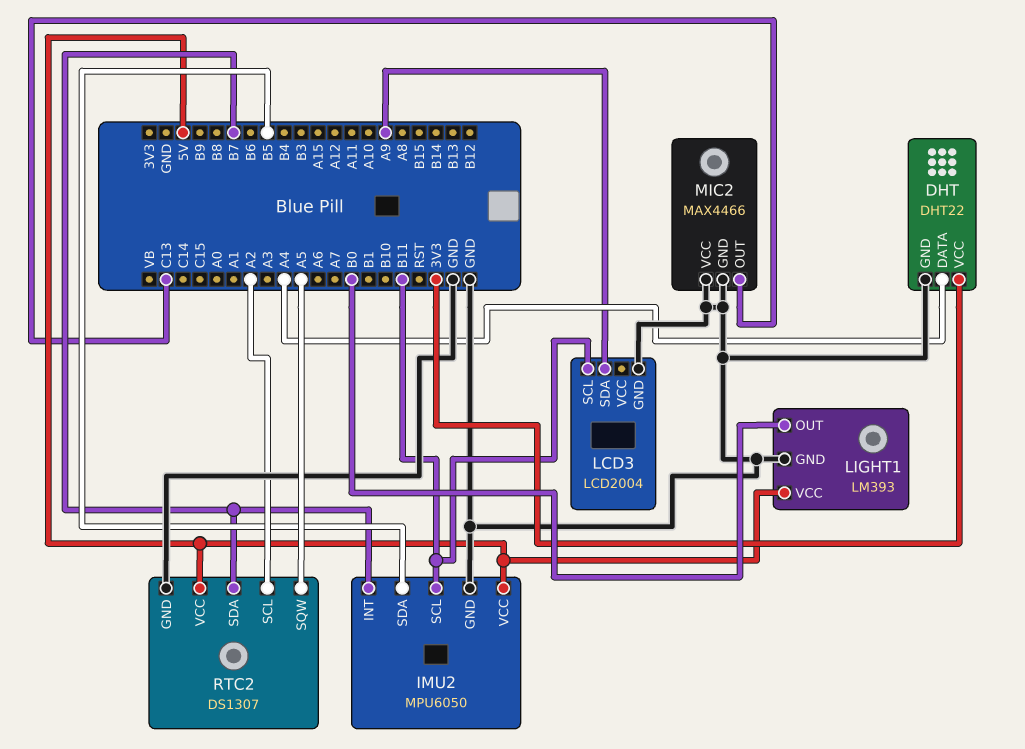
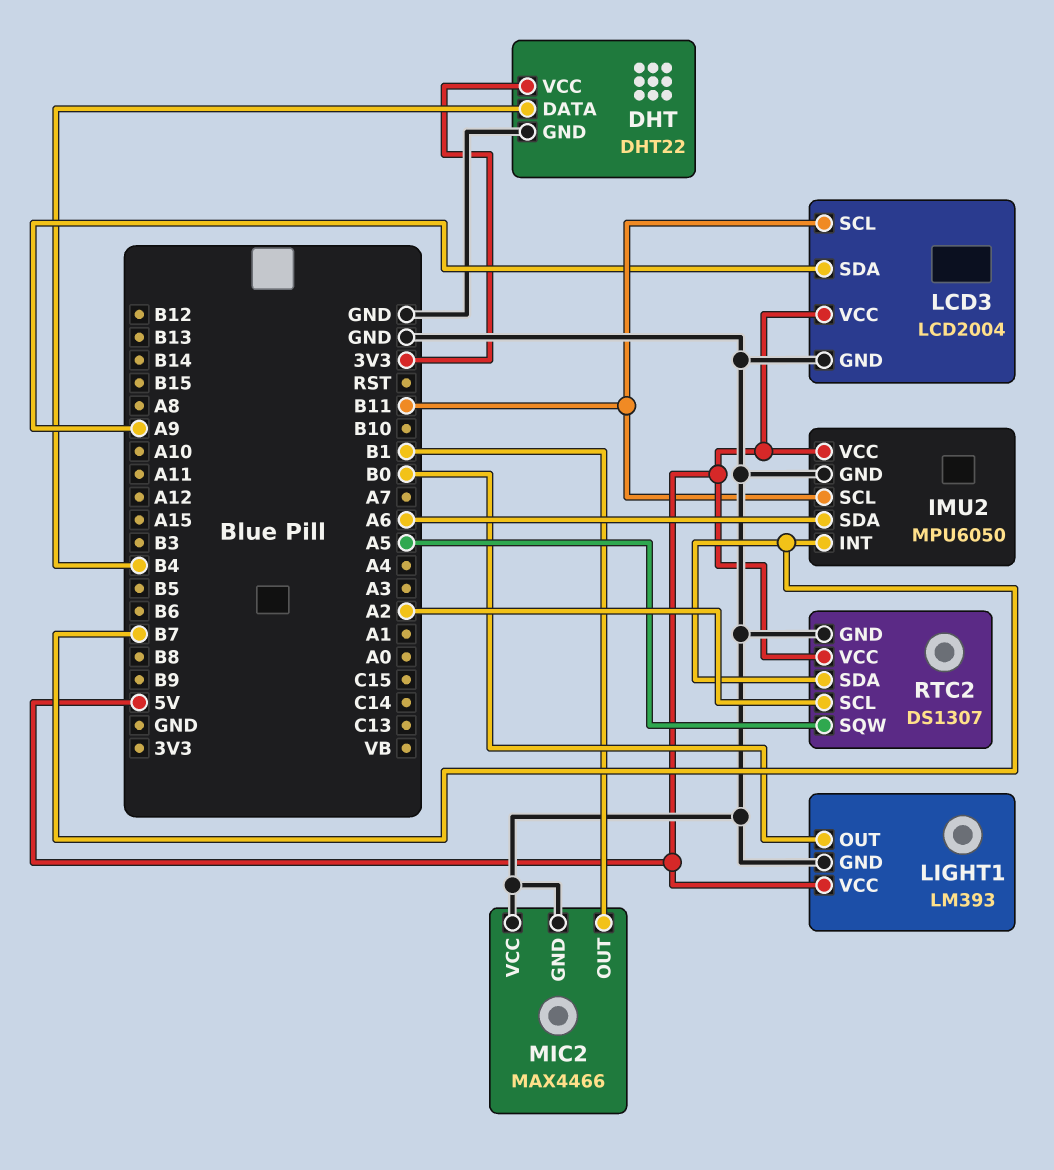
DHT pin DATA: A4 -> B4
IMU2 pin SDA: B5 -> A6
LCD3 pin VCC: none -> 5V
MIC2 pin OUT: C13 -> B1

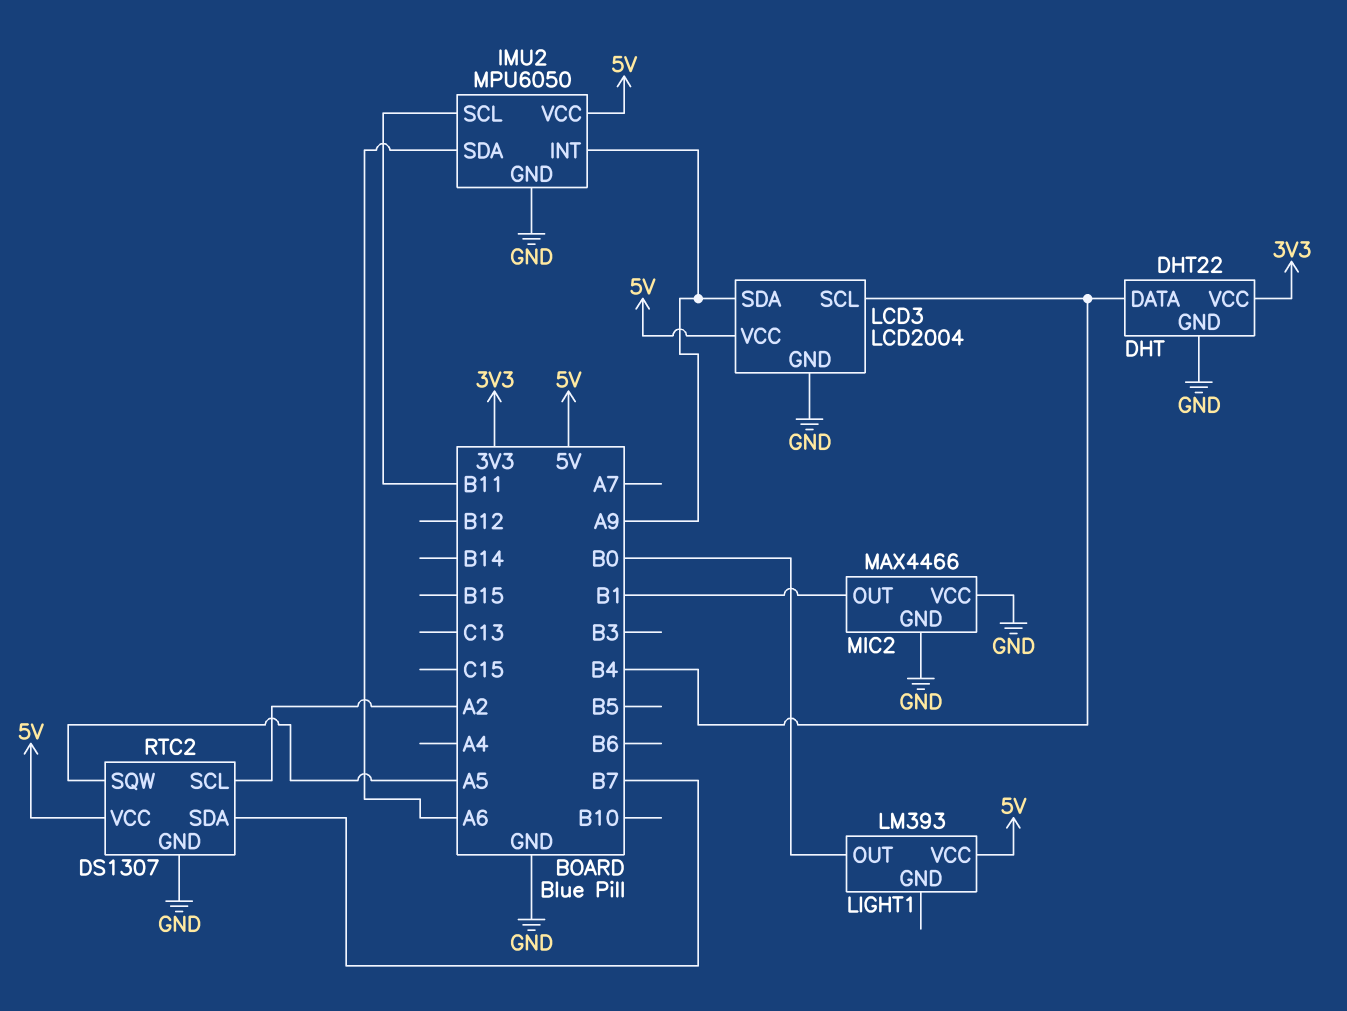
IMU2 pin INT: B7 -> A9
LCD3 pin SCL: B11 -> B4
LIGHT1 pin GND: GND -> none

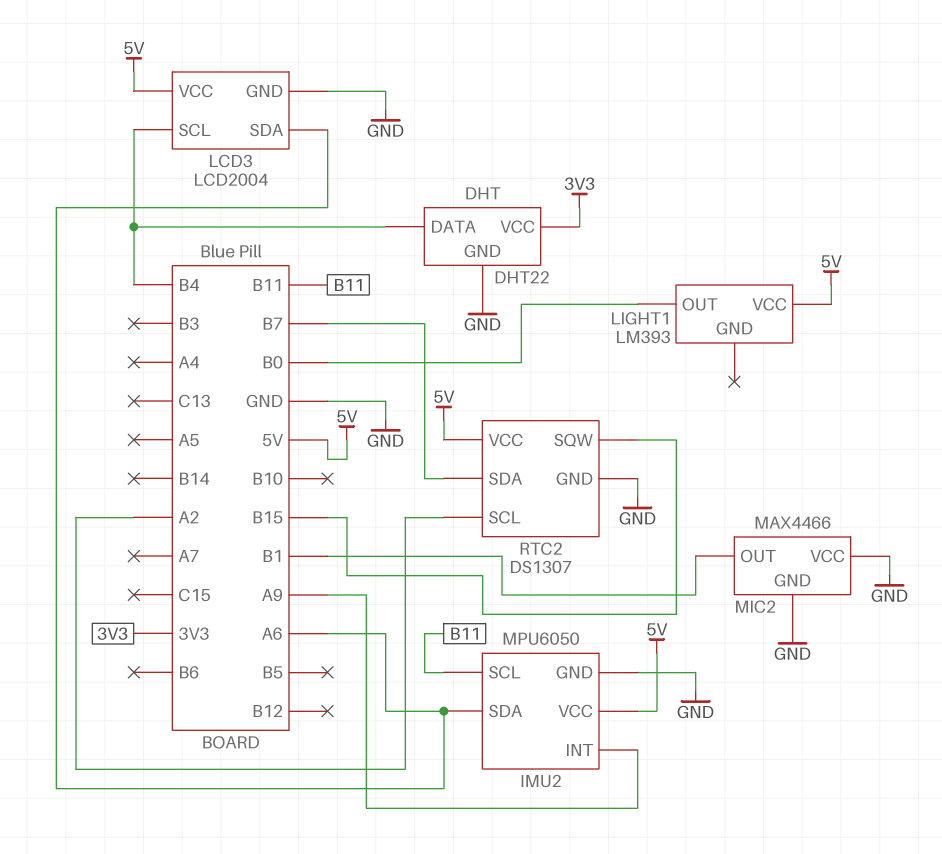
LCD3 pin SDA: A9 -> A6
RTC2 pin SQW: A5 -> B15

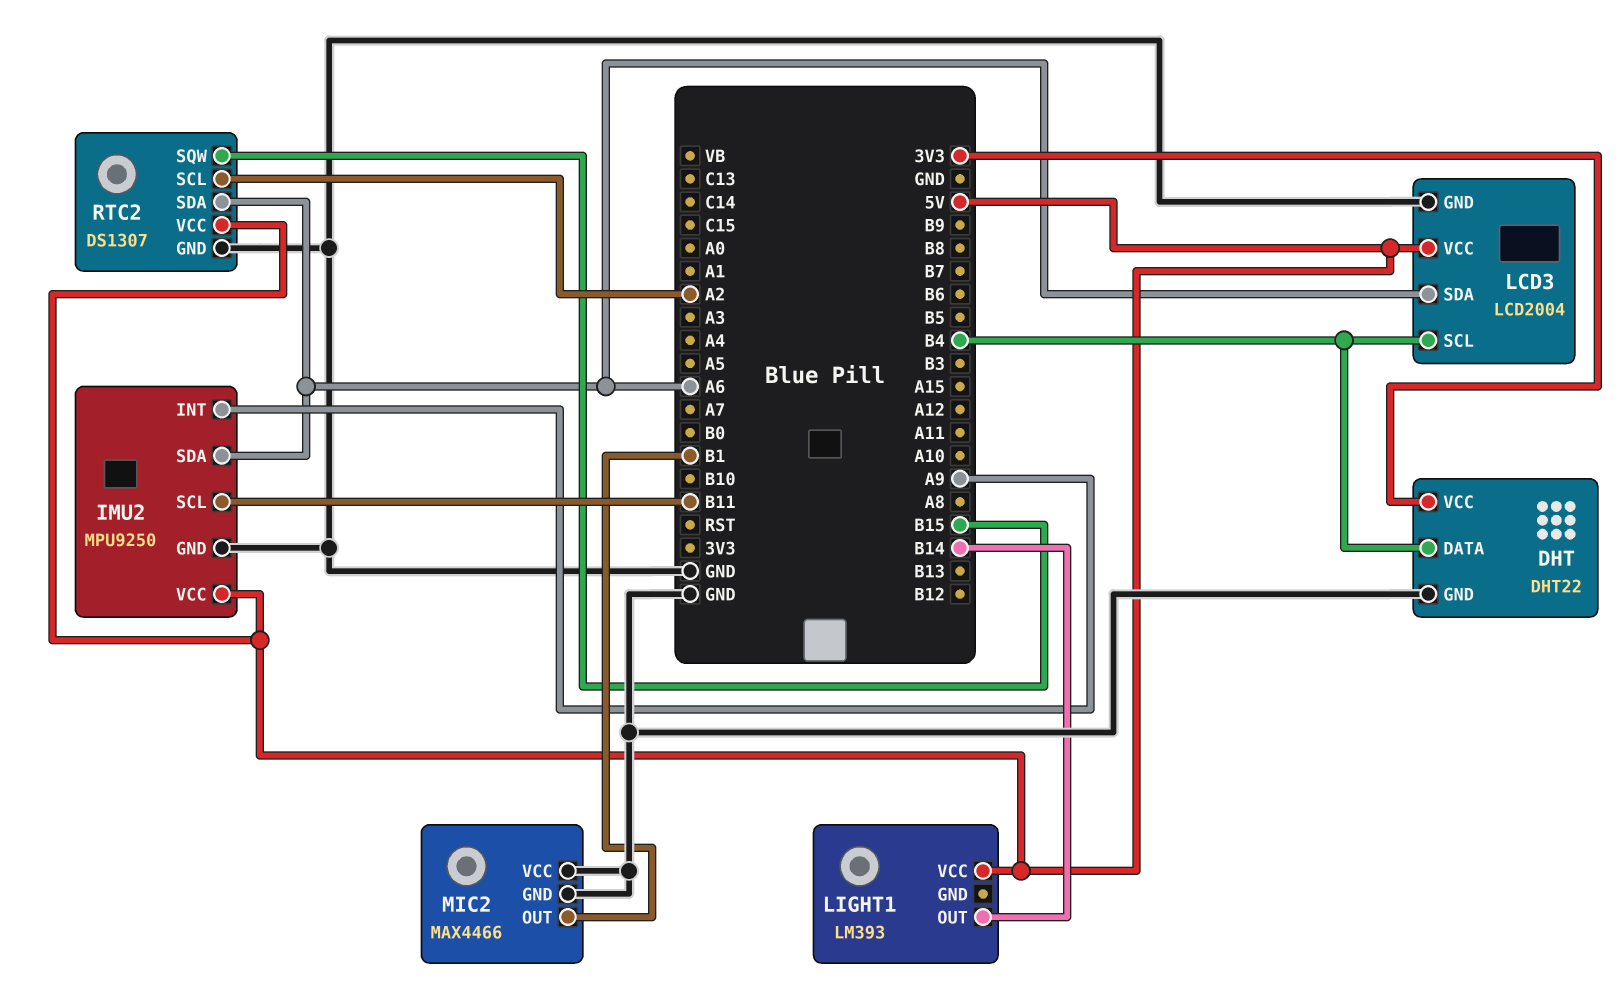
IMU2: MPU6050 -> MPU9250
LIGHT1 pin OUT: B0 -> B14
RTC2 pin SDA: B7 -> A6

